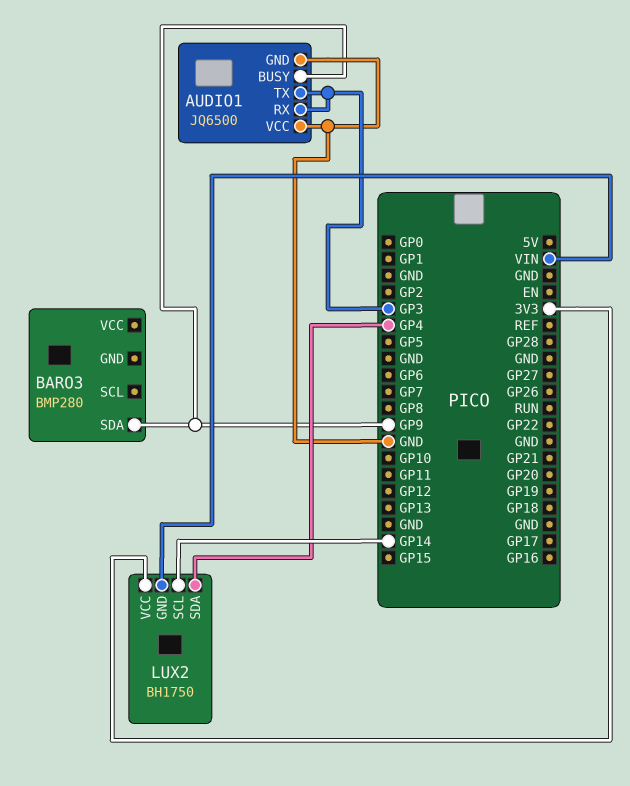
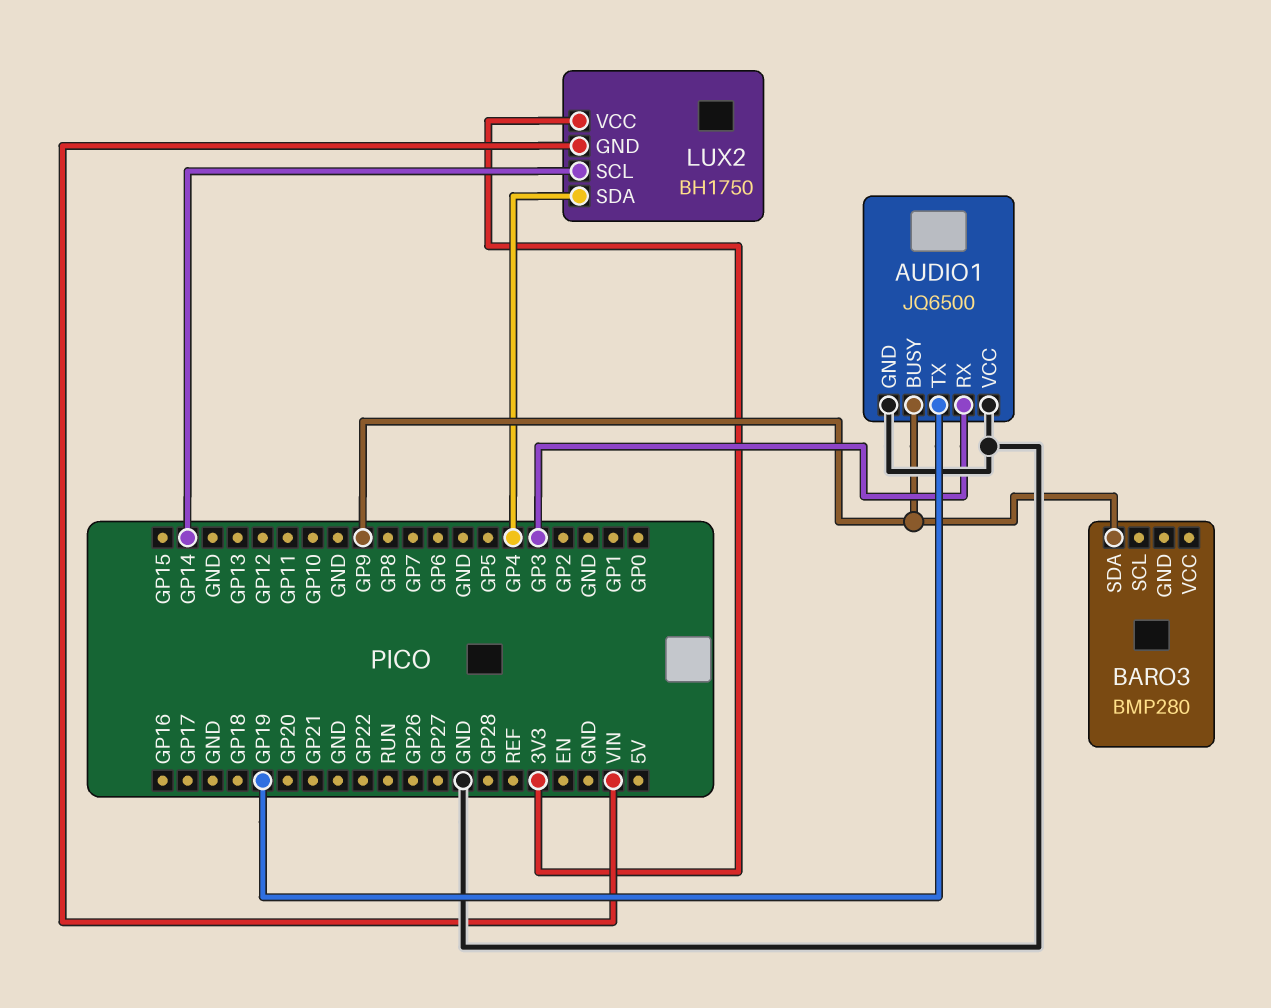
AUDIO1 pin TX: GP3 -> GP19

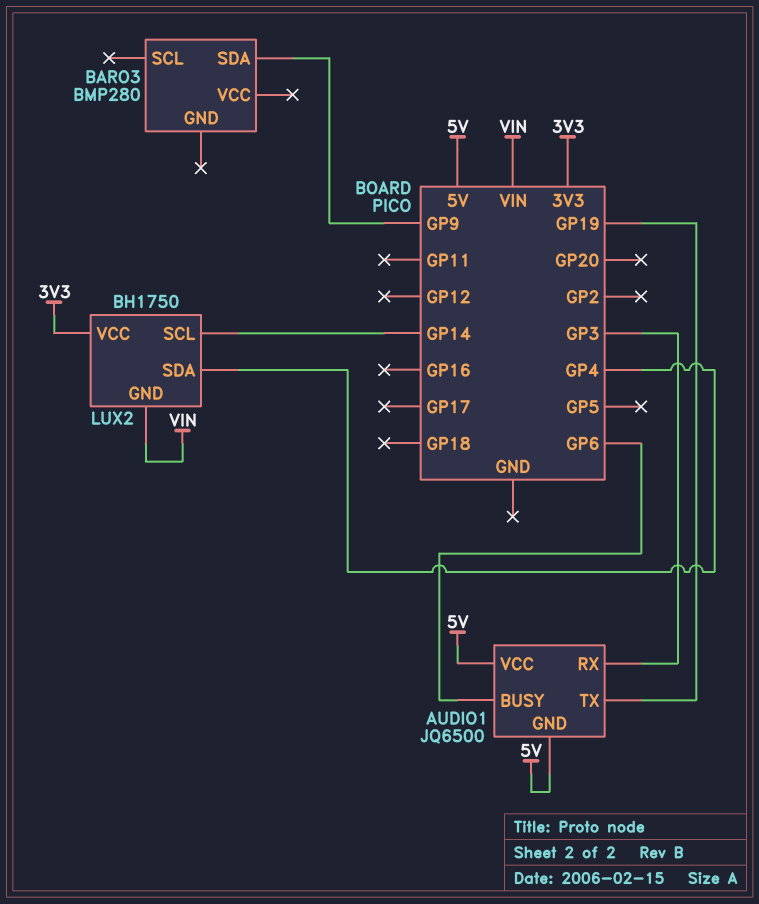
AUDIO1 pin BUSY: GP9 -> GP6
AUDIO1 pin GND: GND -> 5V
AUDIO1 pin VCC: GND -> 5V

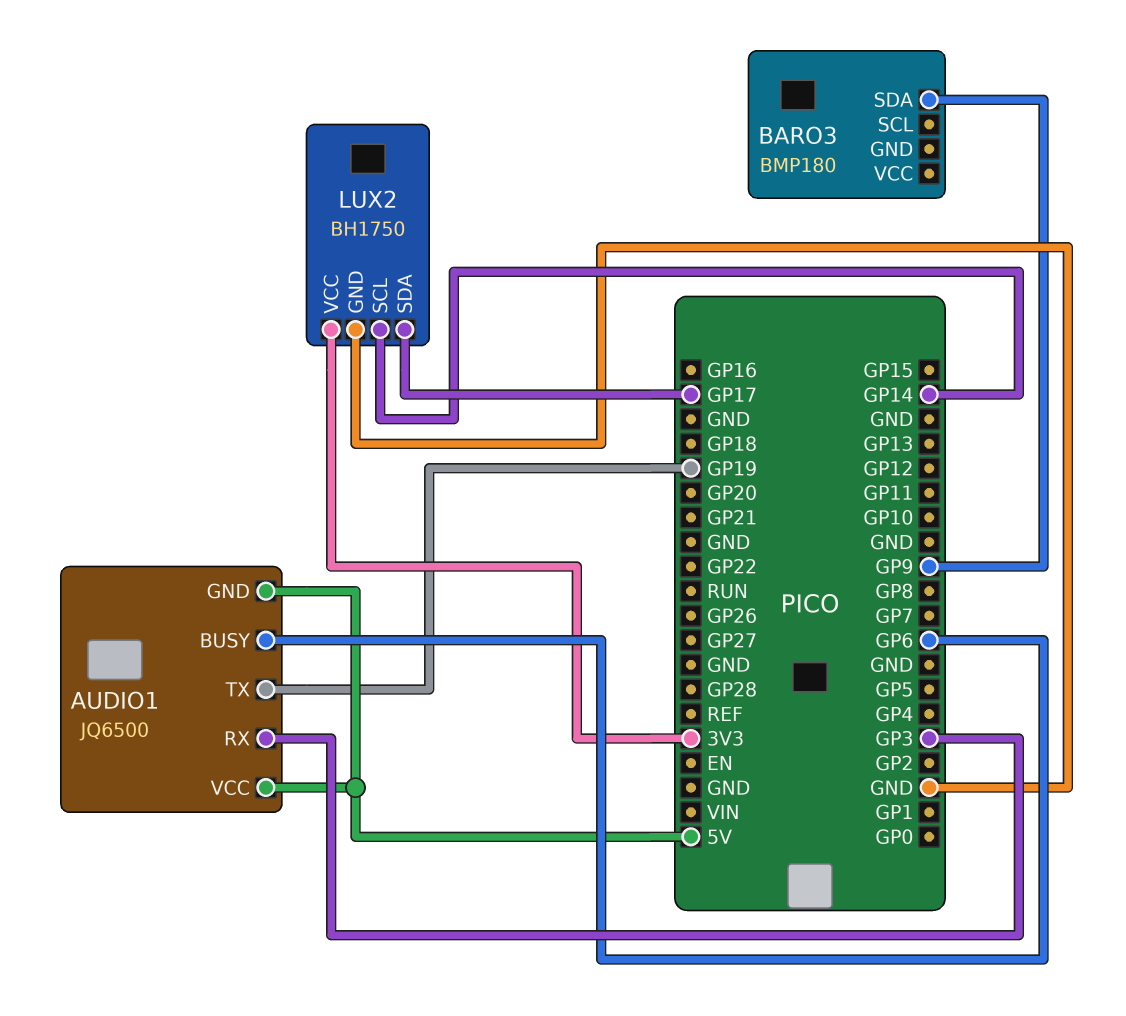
BARO3: BMP280 -> BMP180
LUX2 pin GND: VIN -> GND
LUX2 pin SDA: GP4 -> GP17

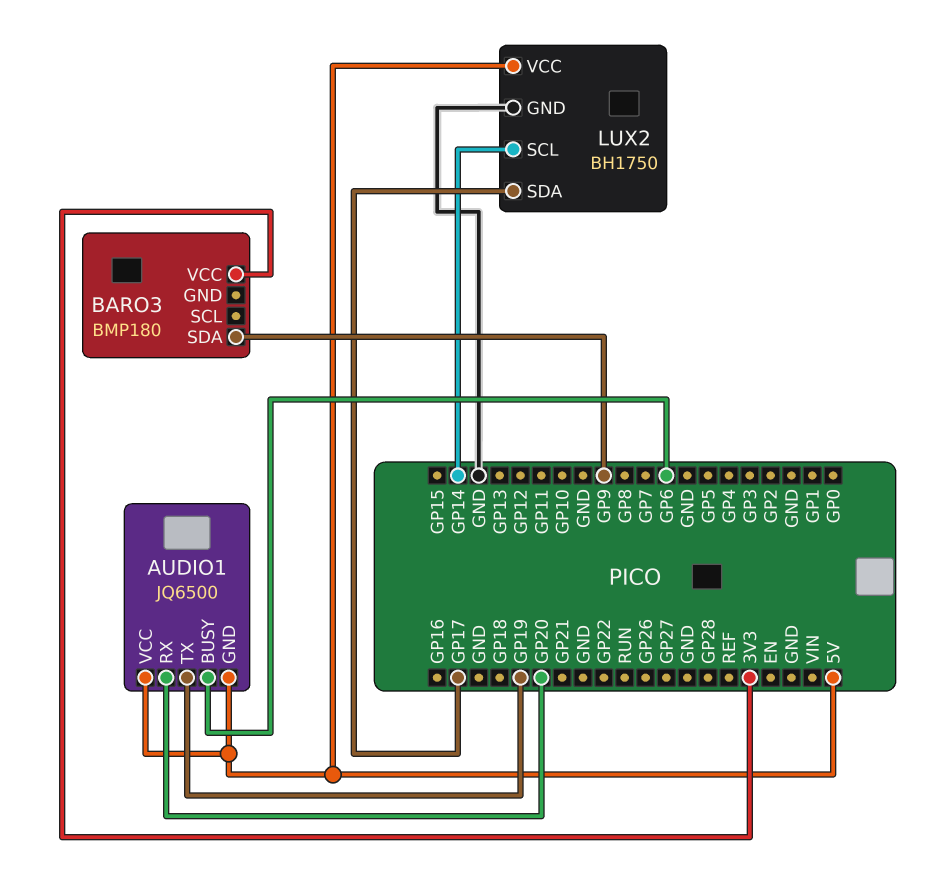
AUDIO1 pin RX: GP3 -> GP20
BARO3 pin VCC: none -> 3V3
LUX2 pin VCC: 3V3 -> 5V

